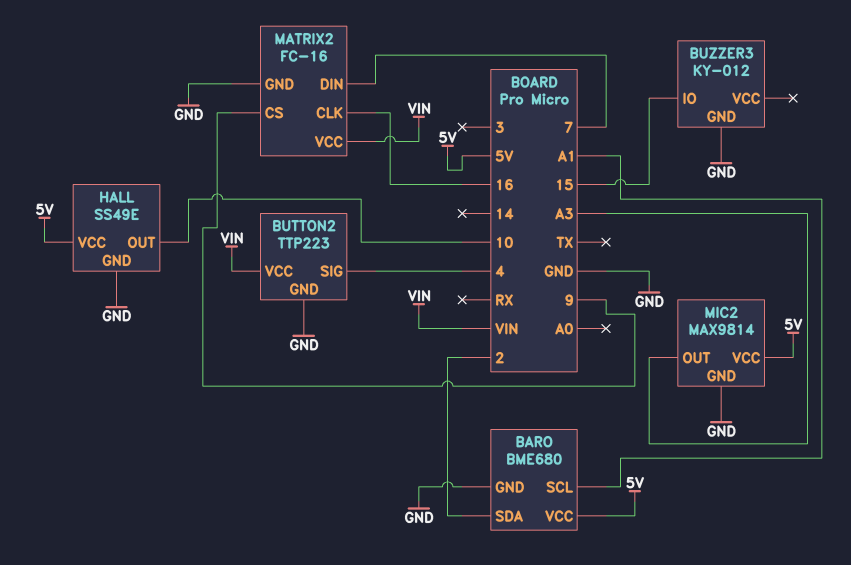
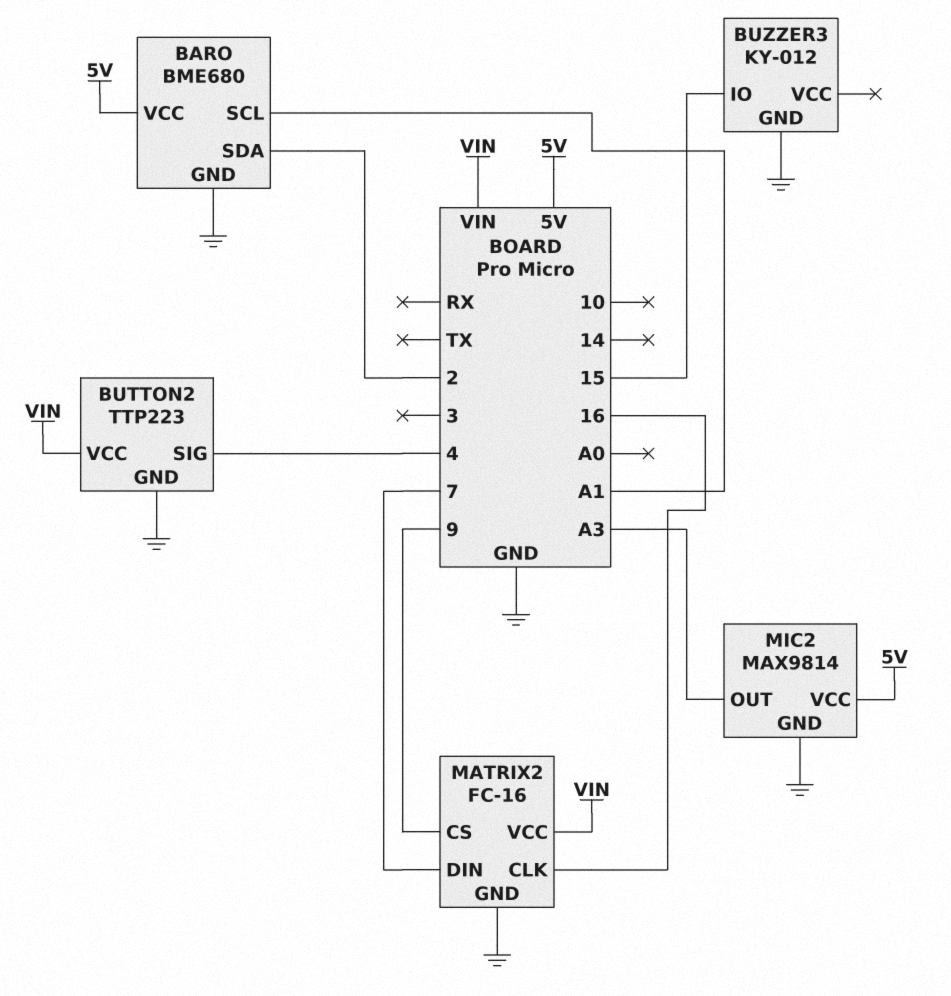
HALL: SS49E -> none
HALL pin GND: GND -> none
HALL pin OUT: 10 -> none
HALL pin VCC: 5V -> none

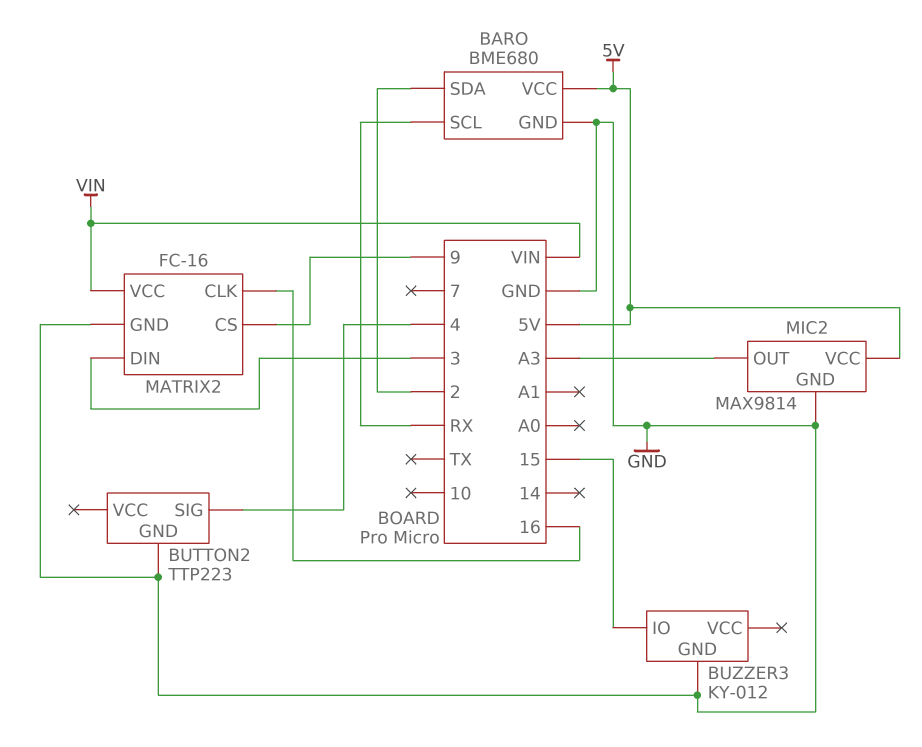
BARO pin SCL: A1 -> RX
BUTTON2 pin VCC: VIN -> none
MATRIX2 pin DIN: 7 -> 3

